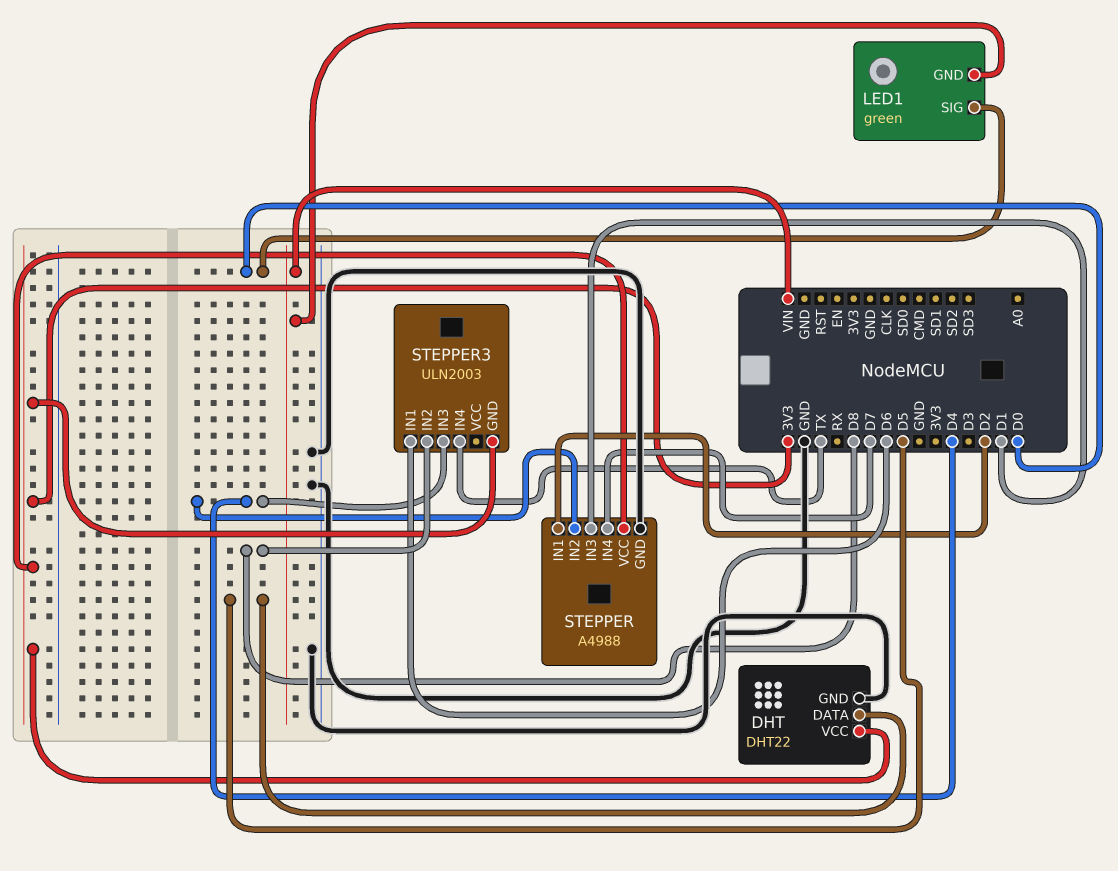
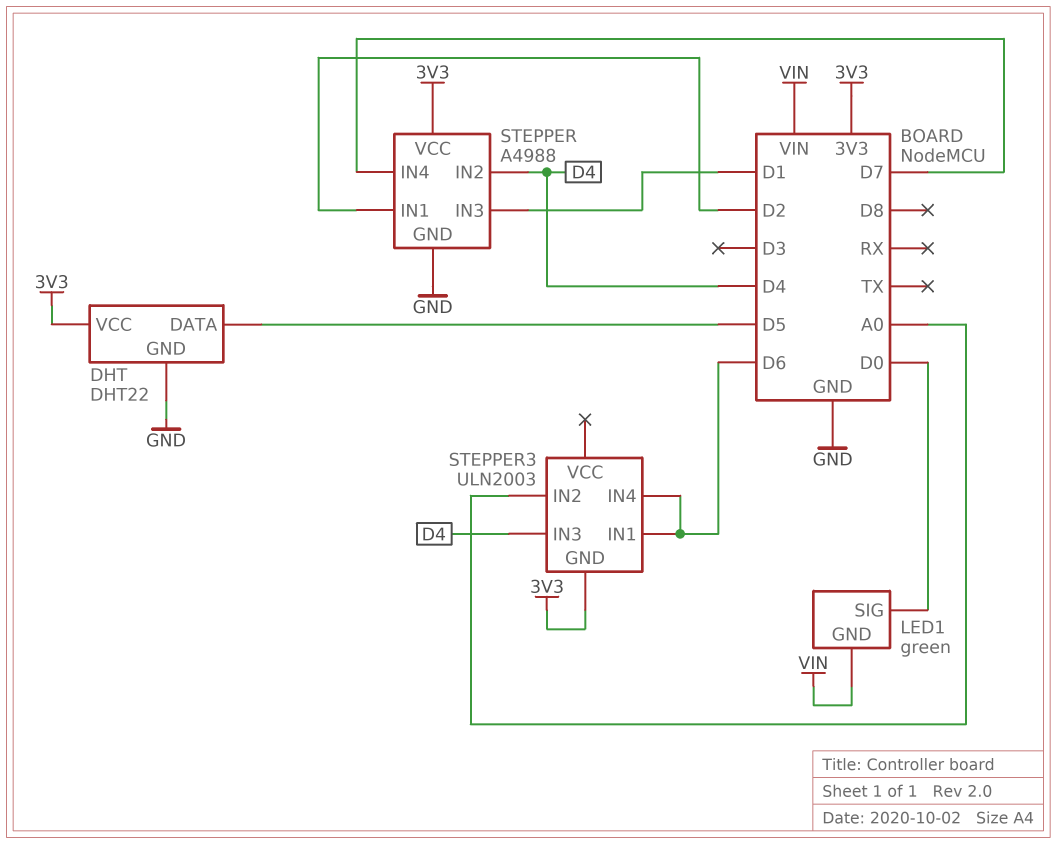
STEPPER3 pin IN2: D8 -> A0
STEPPER3 pin IN4: TX -> D6

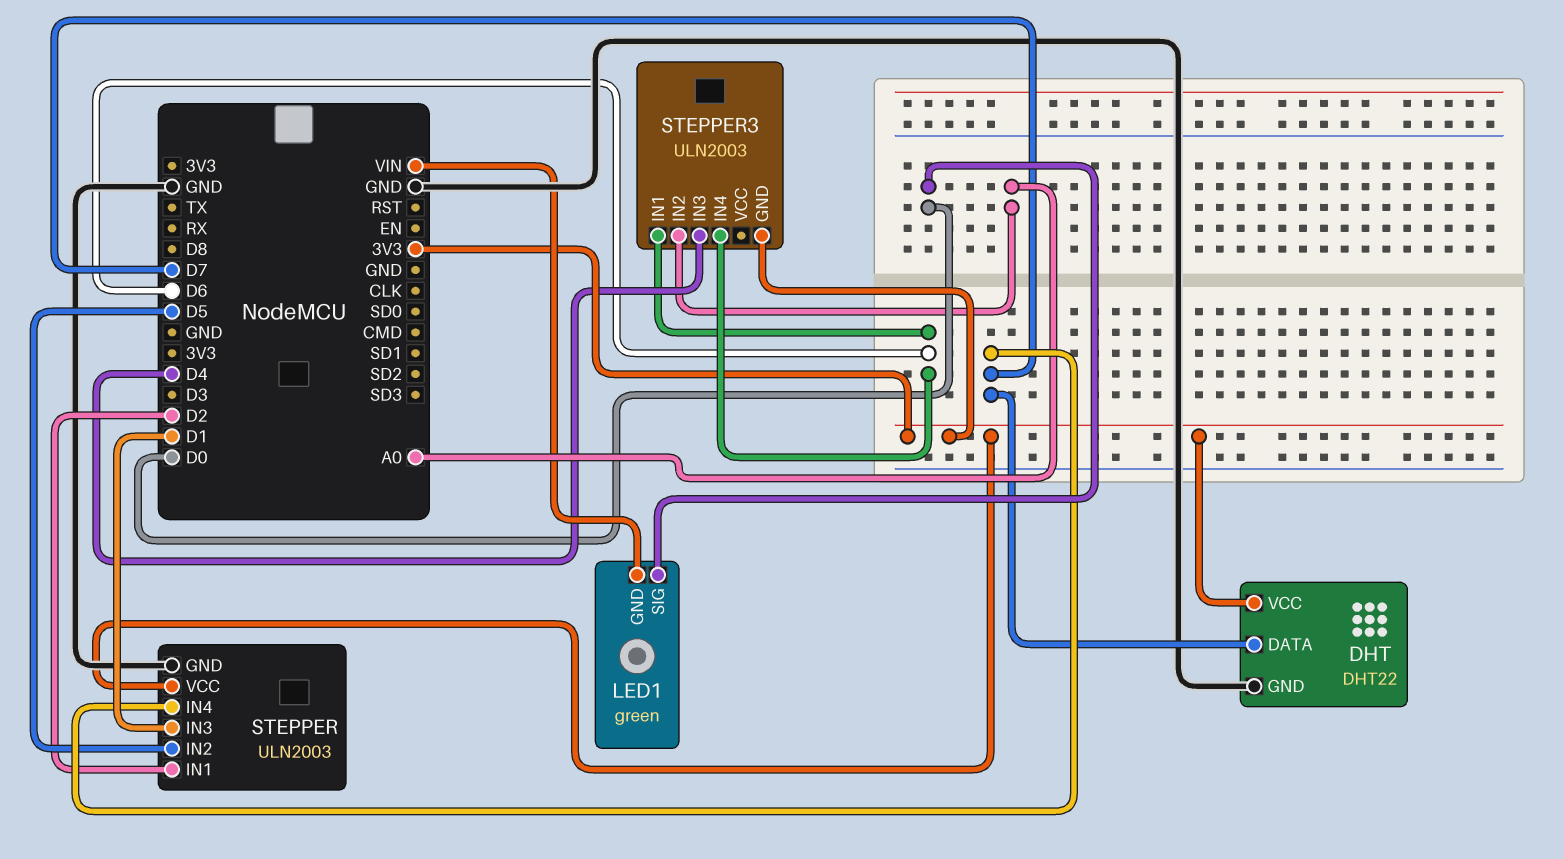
DHT pin DATA: D5 -> D7
STEPPER: A4988 -> ULN2003
STEPPER pin IN2: D4 -> D5

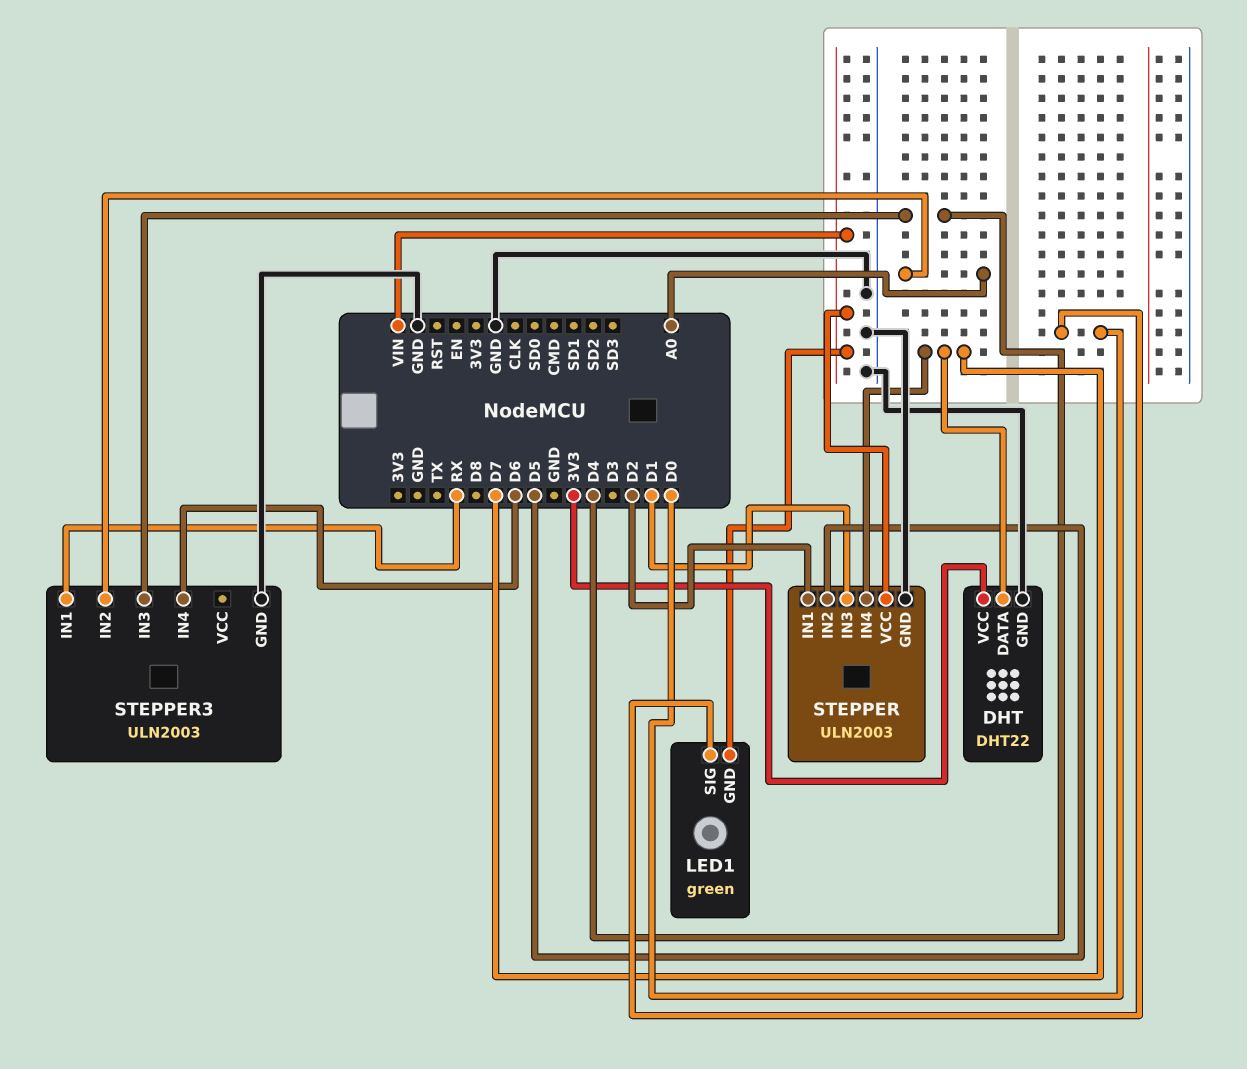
STEPPER pin VCC: 3V3 -> VIN
STEPPER3 pin GND: 3V3 -> GND
STEPPER3 pin IN1: D6 -> RX

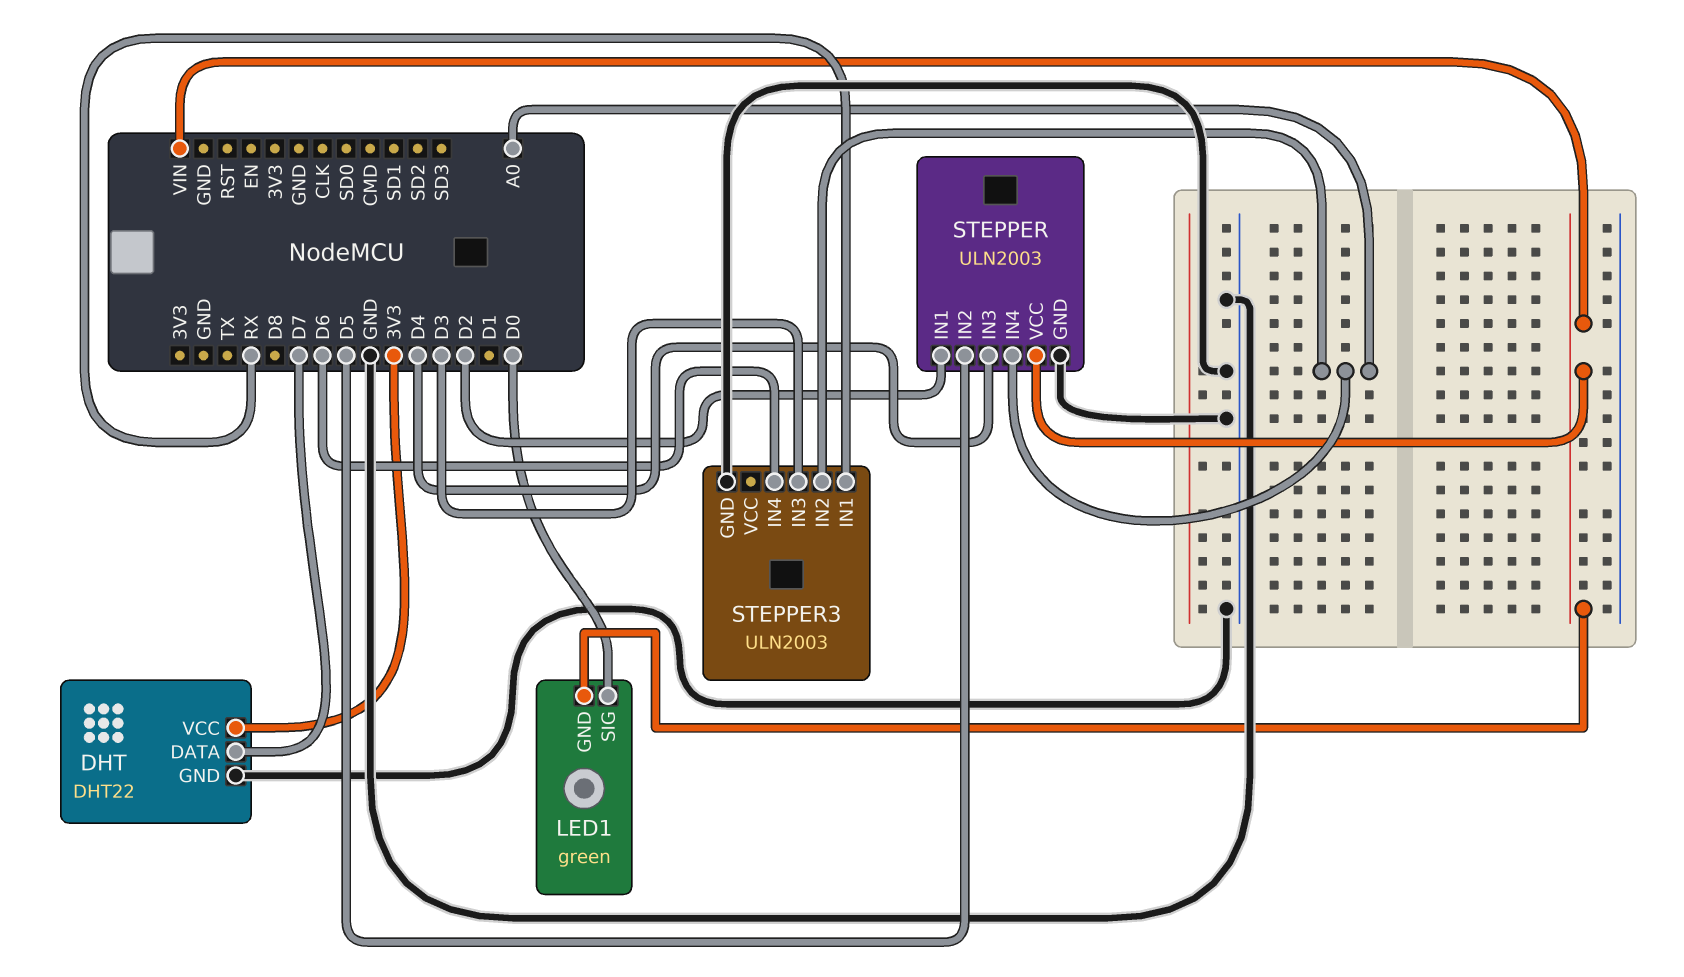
STEPPER pin IN3: D1 -> D4
STEPPER pin IN4: D7 -> A0
STEPPER3 pin IN3: D4 -> D3

